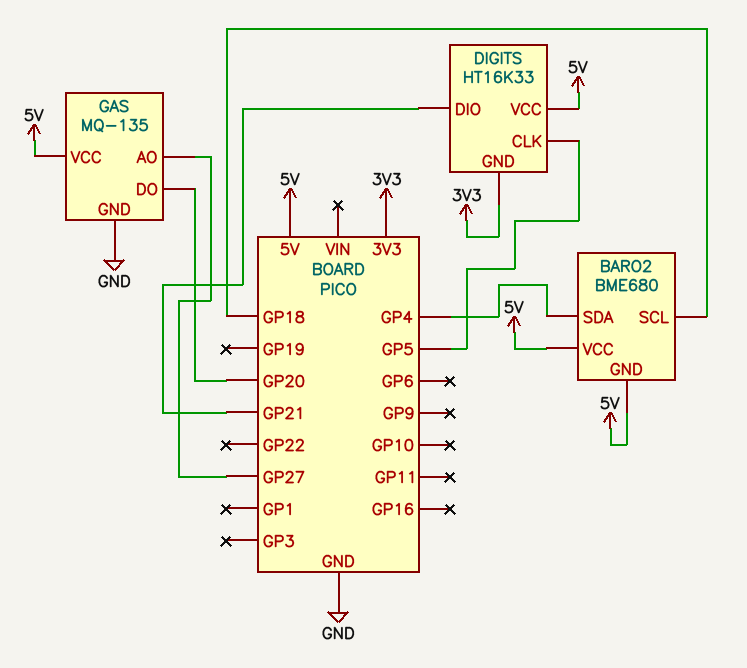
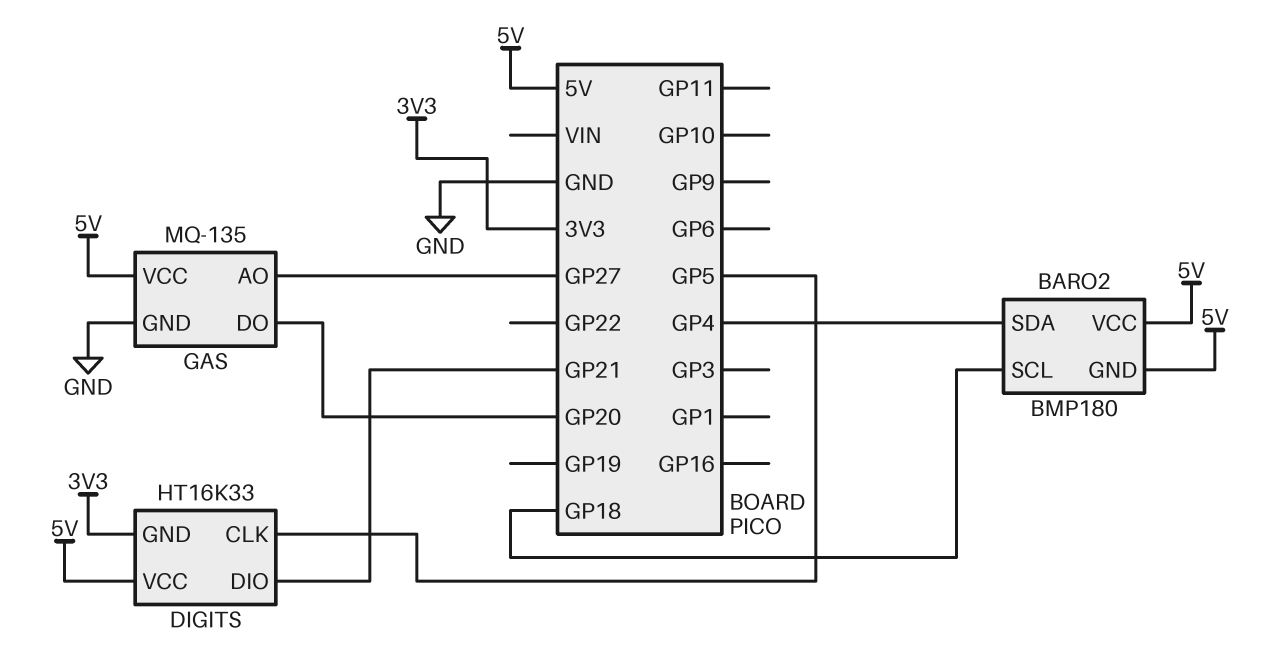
BARO2: BME680 -> BMP180

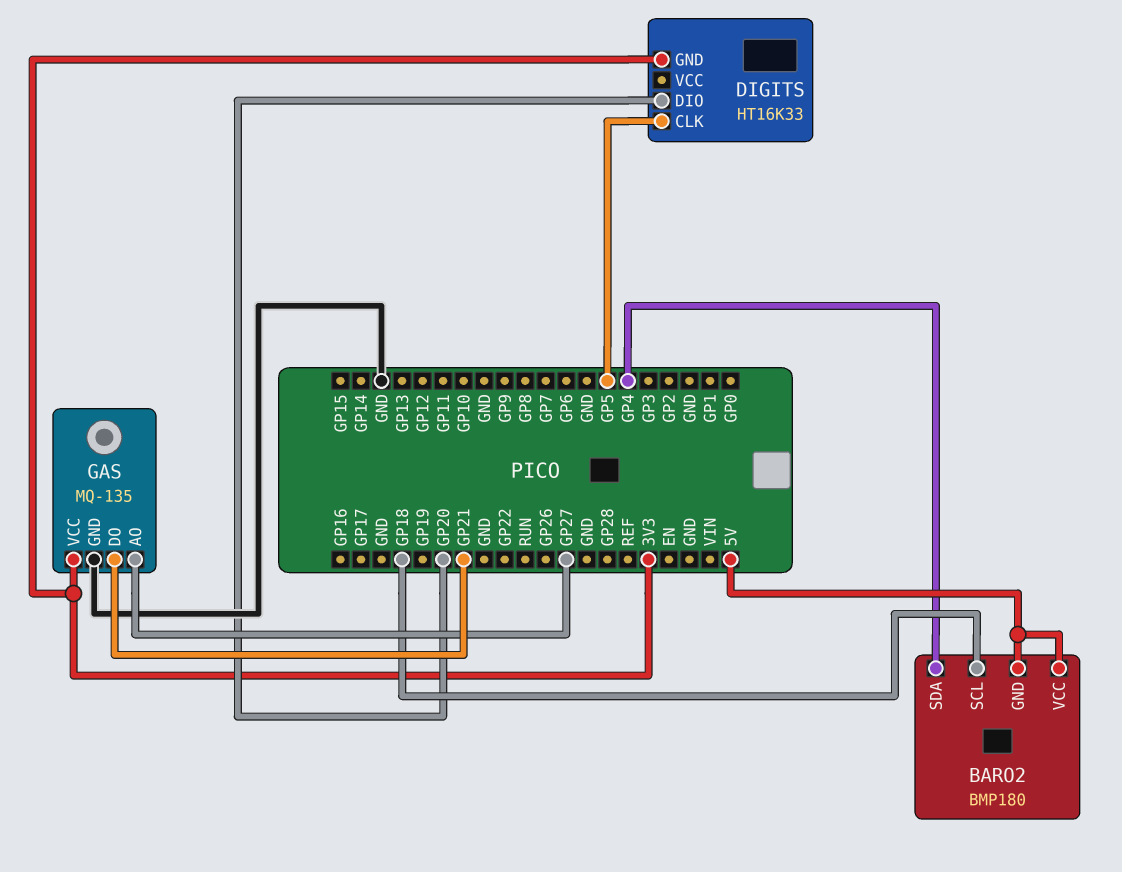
DIGITS pin DIO: GP21 -> GP20
DIGITS pin VCC: 5V -> none
GAS pin DO: GP20 -> GP21
GAS pin VCC: 5V -> 3V3

